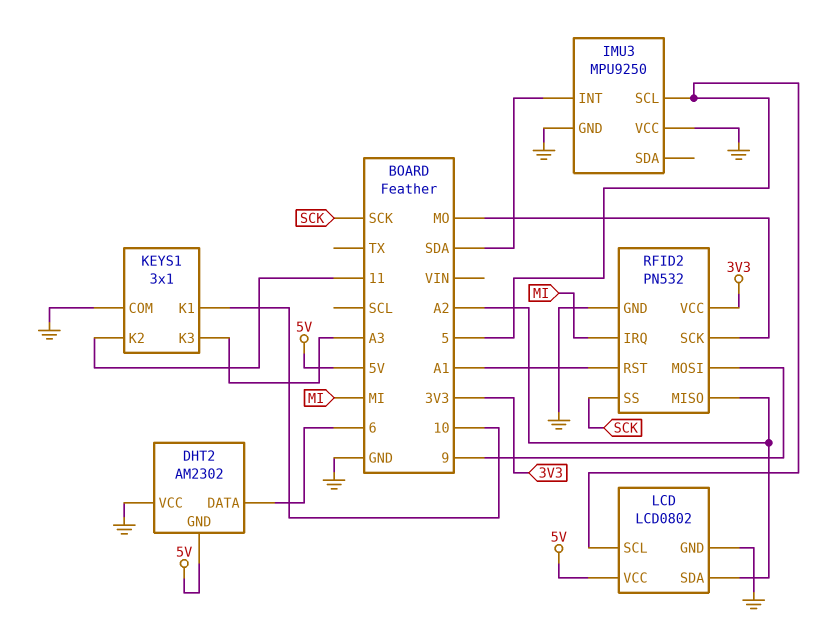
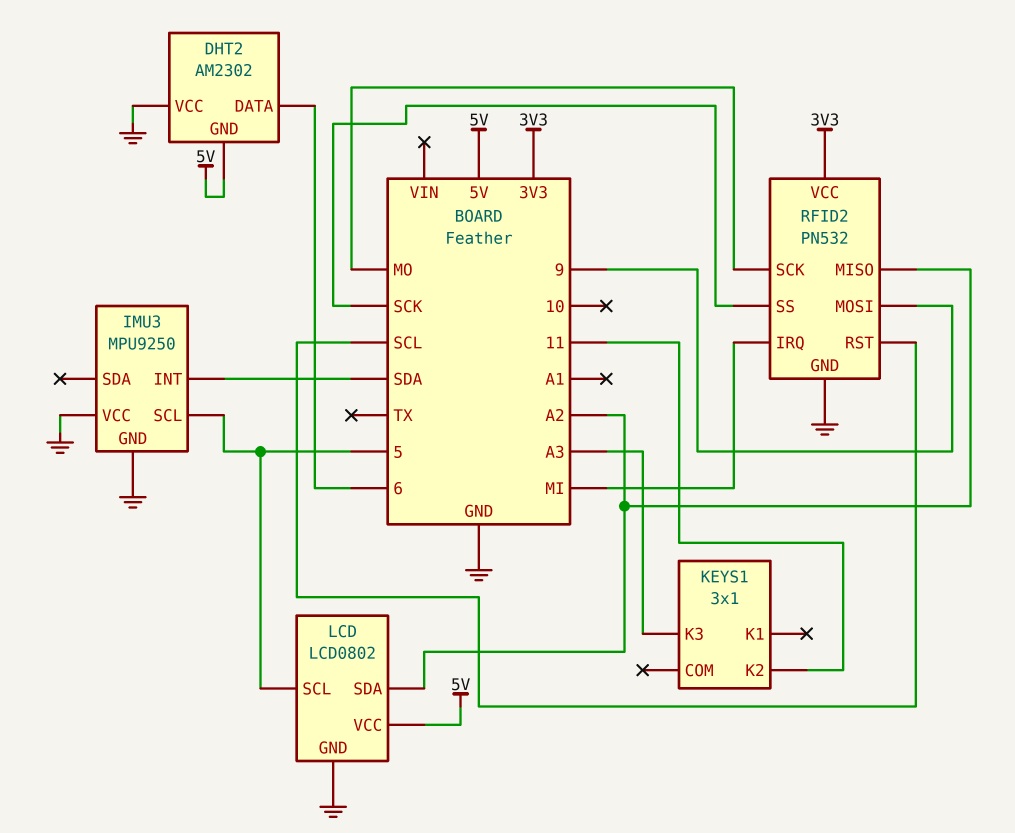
KEYS1 pin COM: GND -> none
KEYS1 pin K1: 10 -> none
RFID2 pin RST: A1 -> SCL

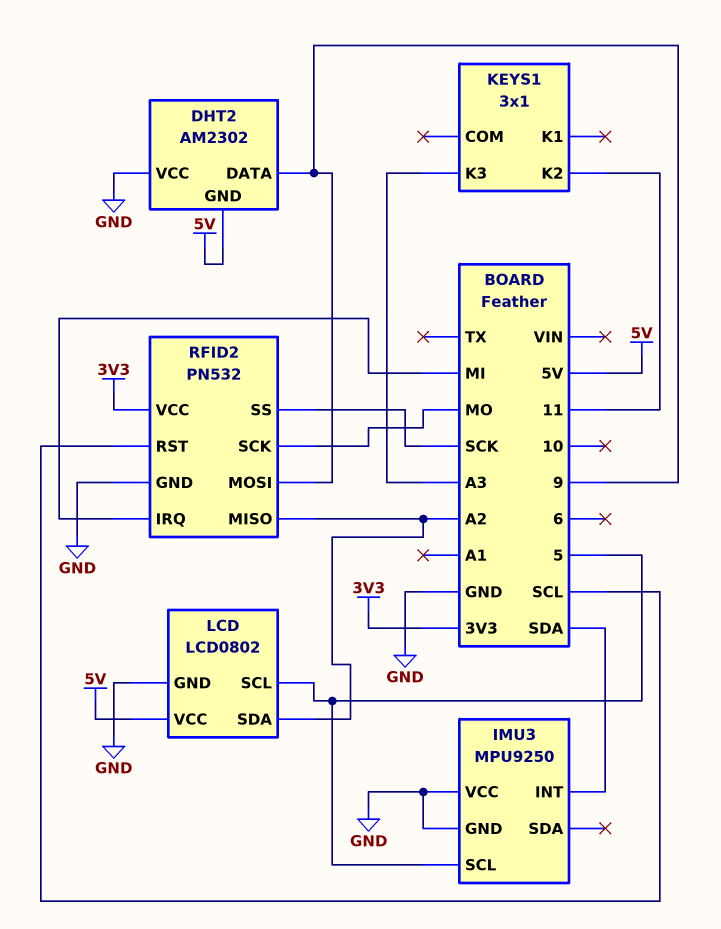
DHT2 pin DATA: 6 -> 9

